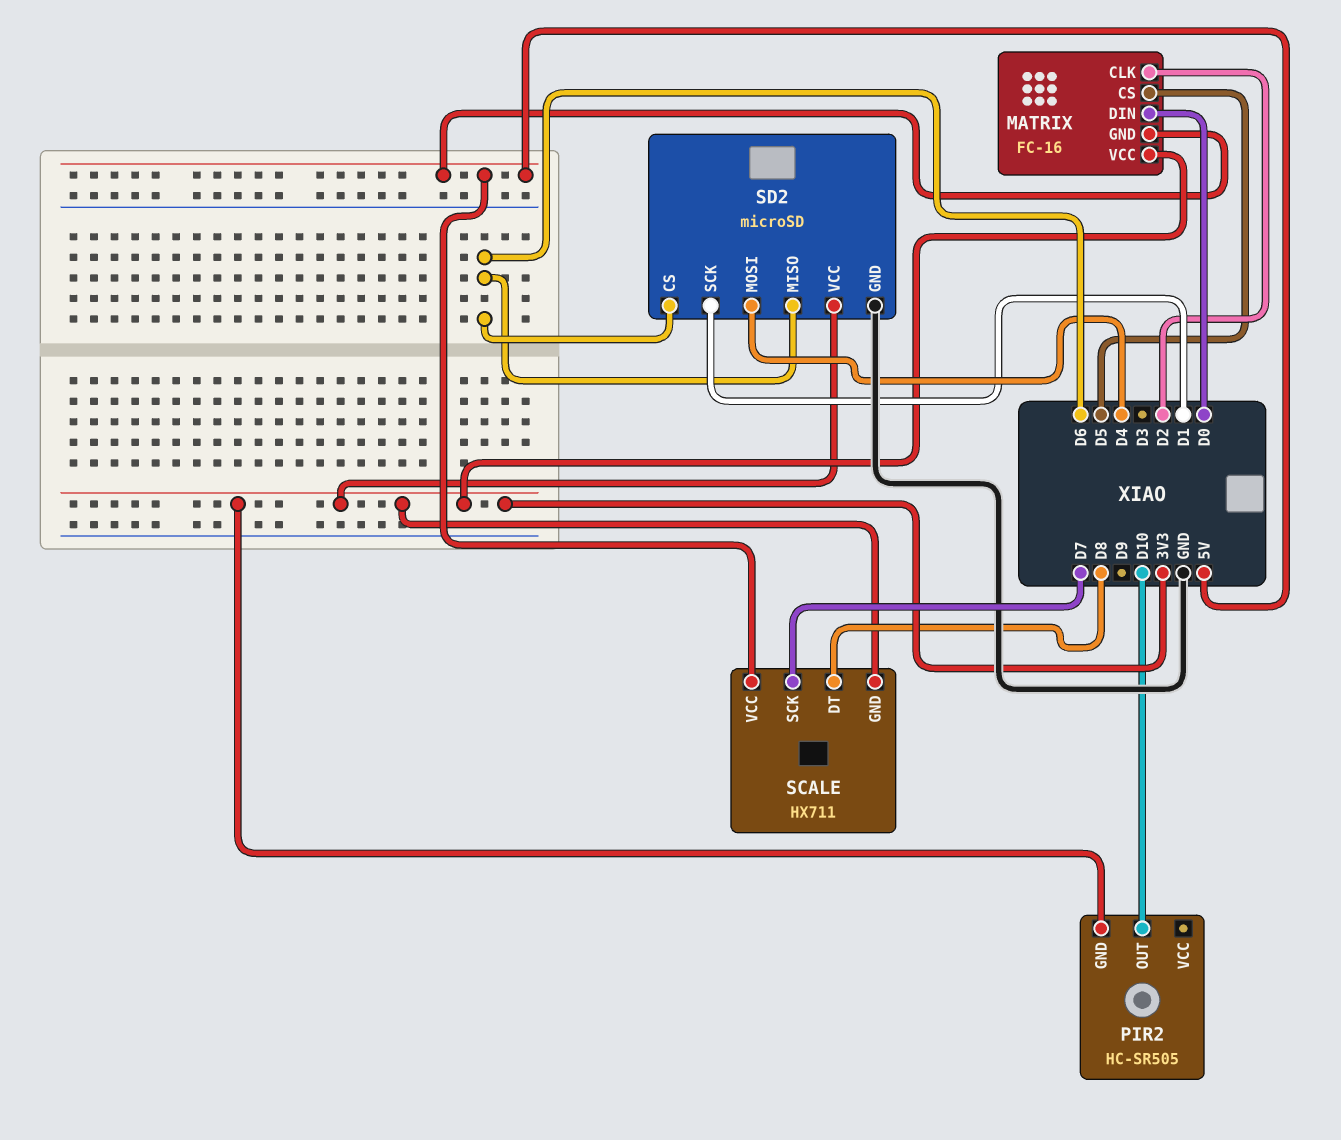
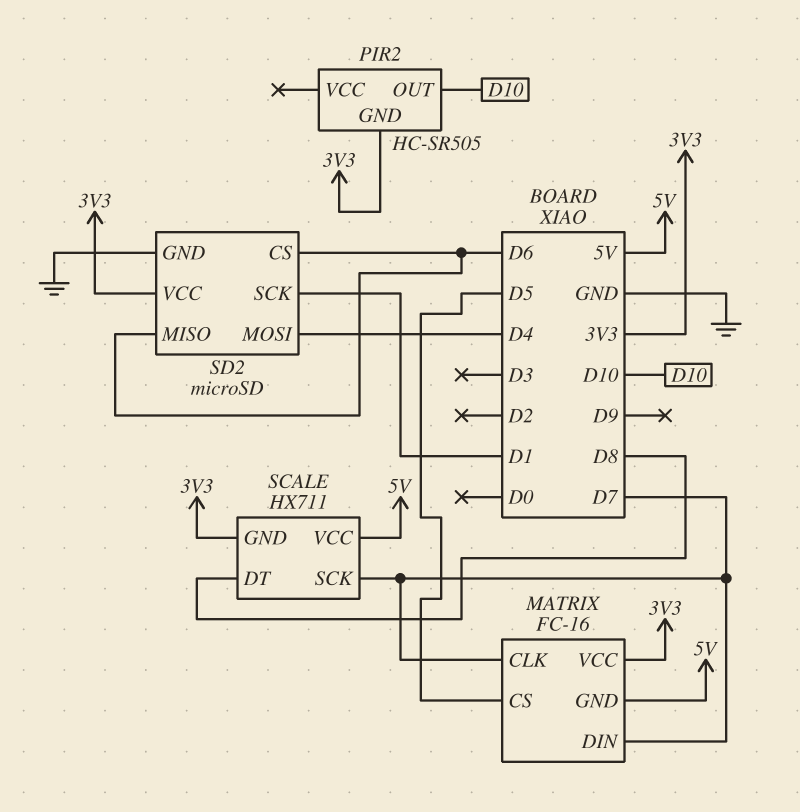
MATRIX pin CLK: D2 -> D7
MATRIX pin DIN: D0 -> D7

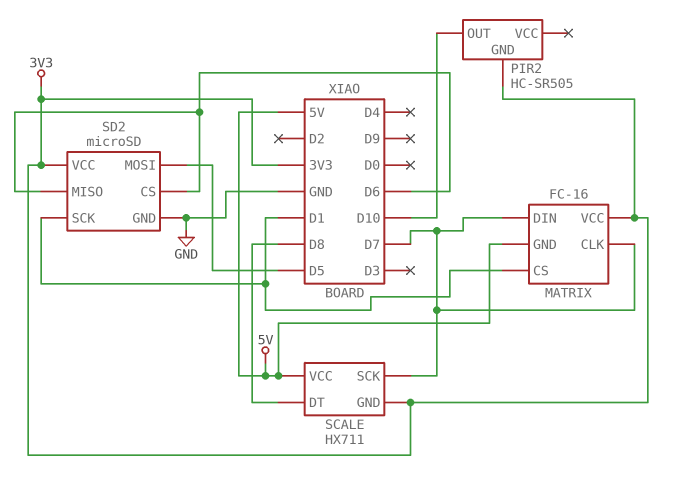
MATRIX pin CS: D5 -> D1
SD2 pin MOSI: D4 -> D5

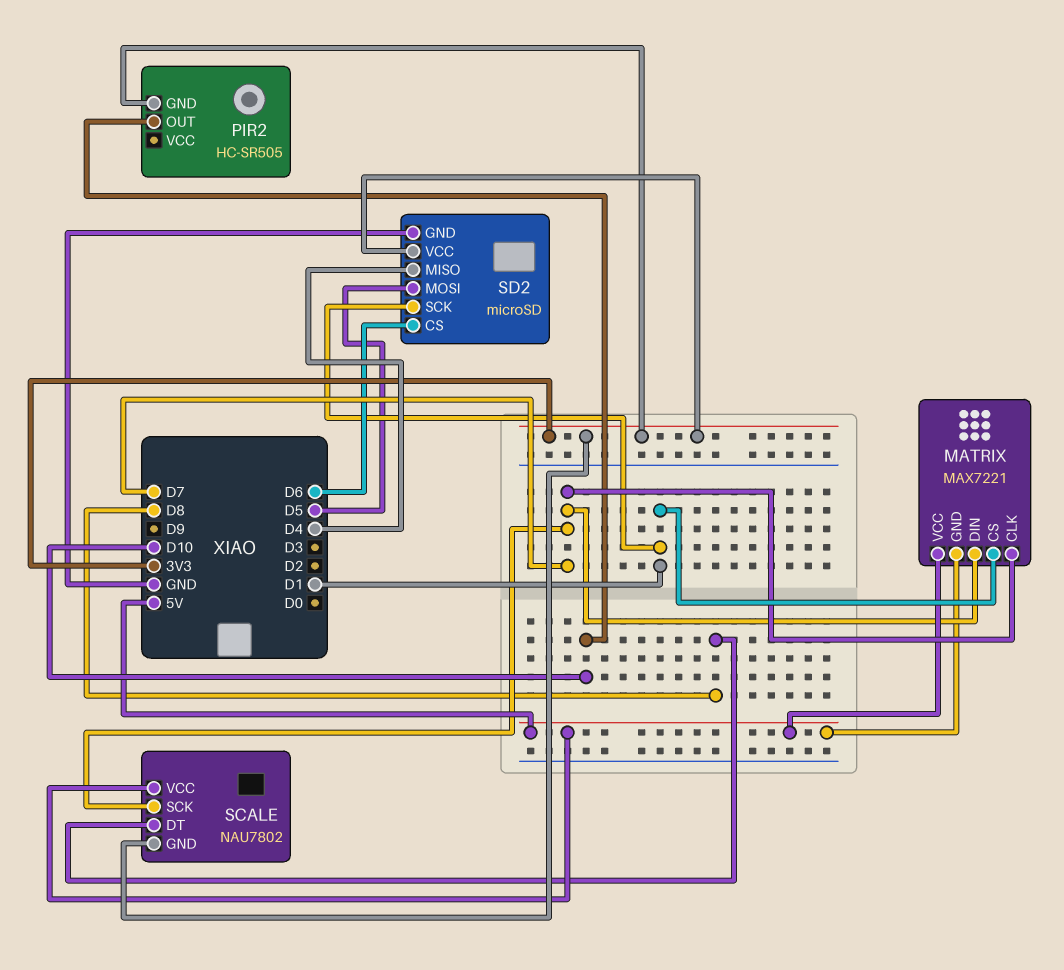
MATRIX: FC-16 -> MAX7221
MATRIX pin VCC: 3V3 -> 5V
SCALE: HX711 -> NAU7802
SD2 pin MISO: D6 -> D4

